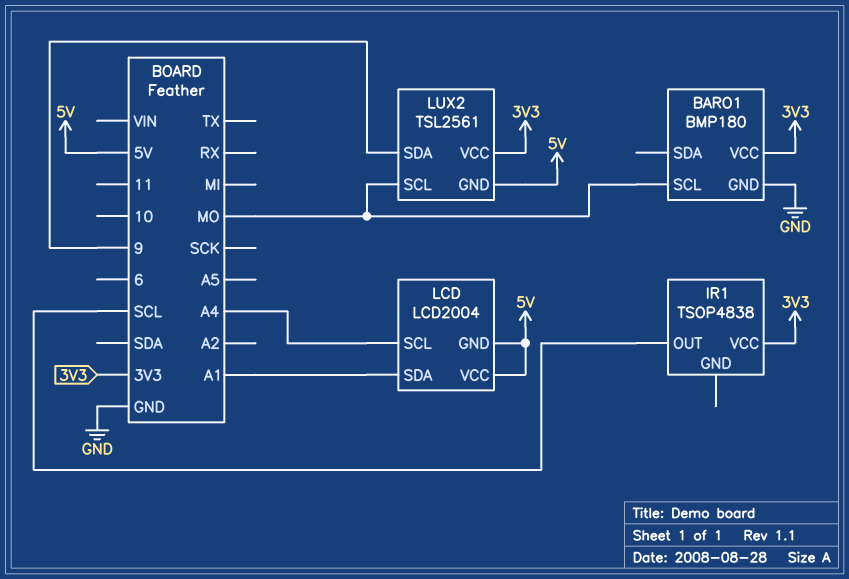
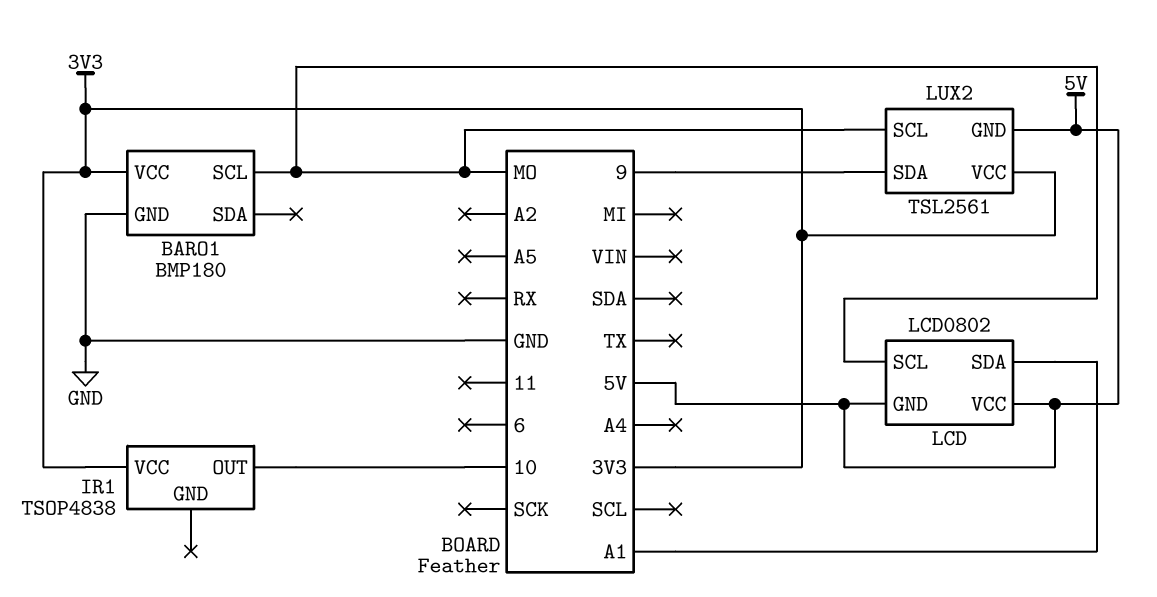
IR1 pin OUT: SCL -> 10
LCD: LCD2004 -> LCD0802
LCD pin SCL: A4 -> MO

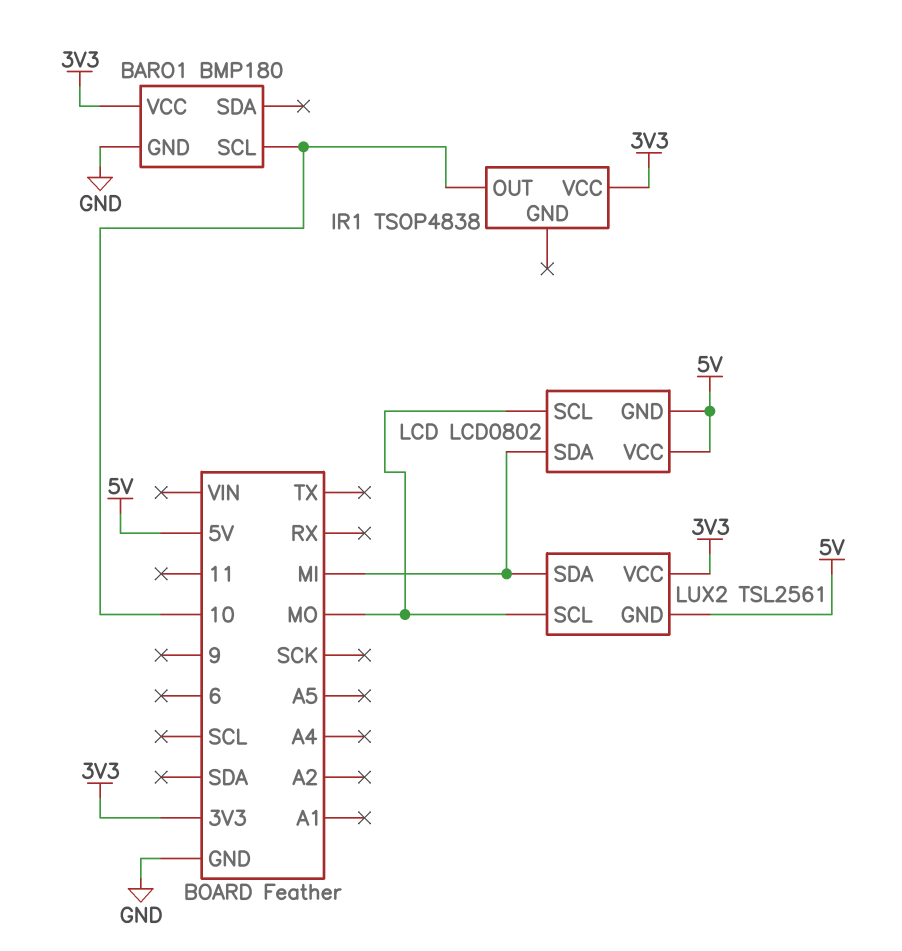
BARO1 pin SCL: MO -> 10
LCD pin SDA: A1 -> MI
LUX2 pin SDA: 9 -> MI

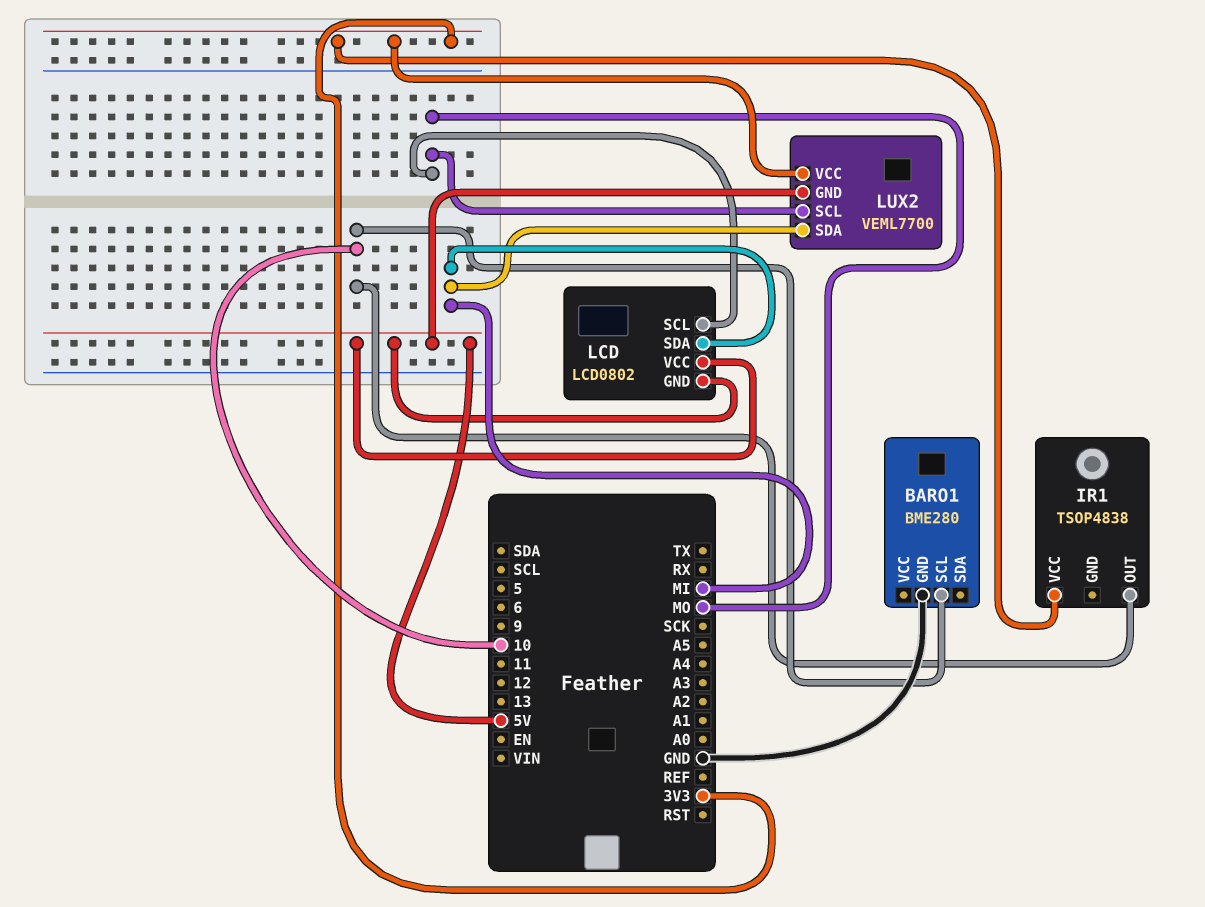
BARO1: BMP180 -> BME280
BARO1 pin VCC: 3V3 -> none
LUX2: TSL2561 -> VEML7700

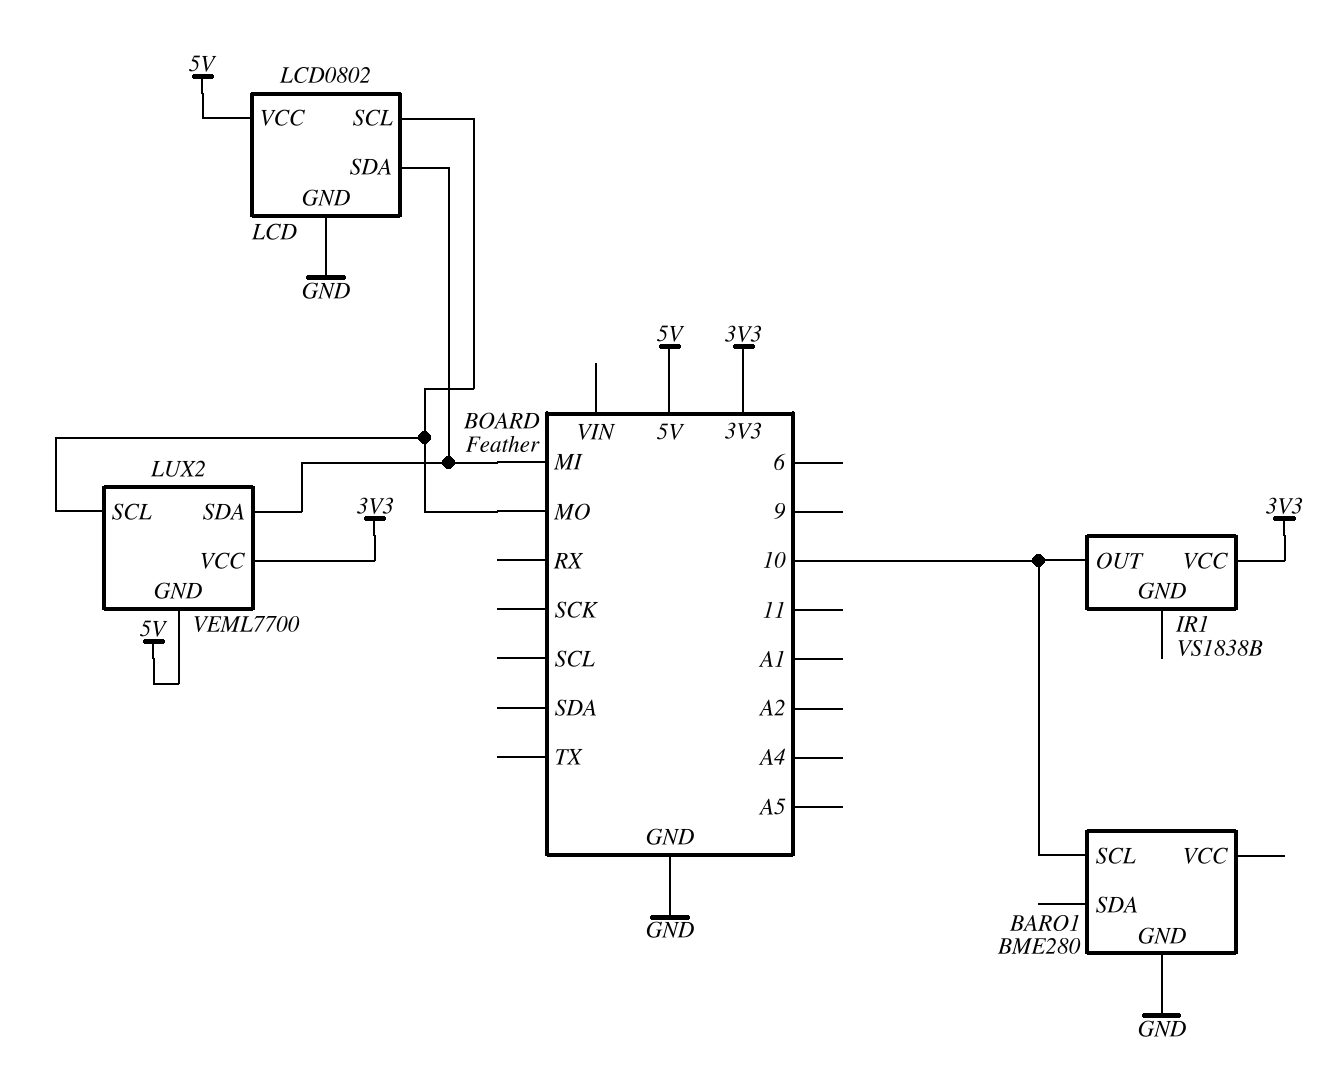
IR1: TSOP4838 -> VS1838B
LCD pin GND: 5V -> GND

